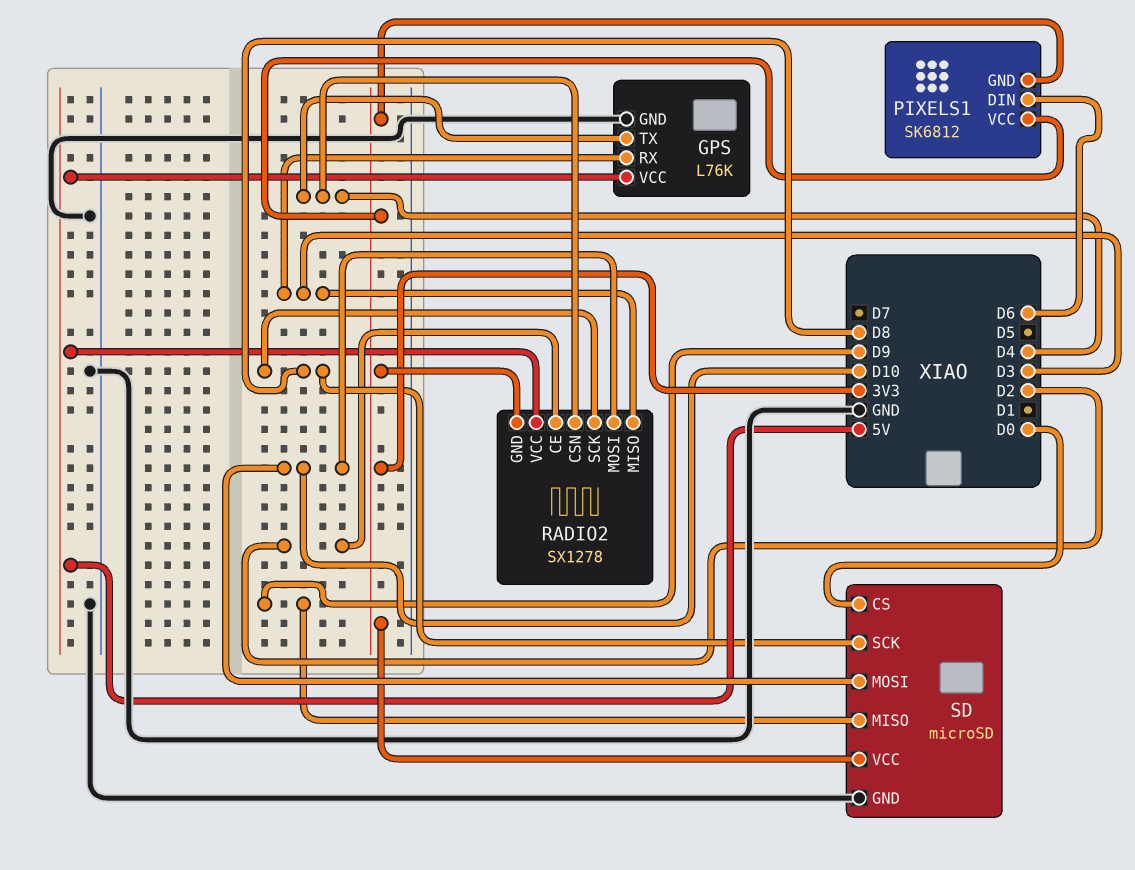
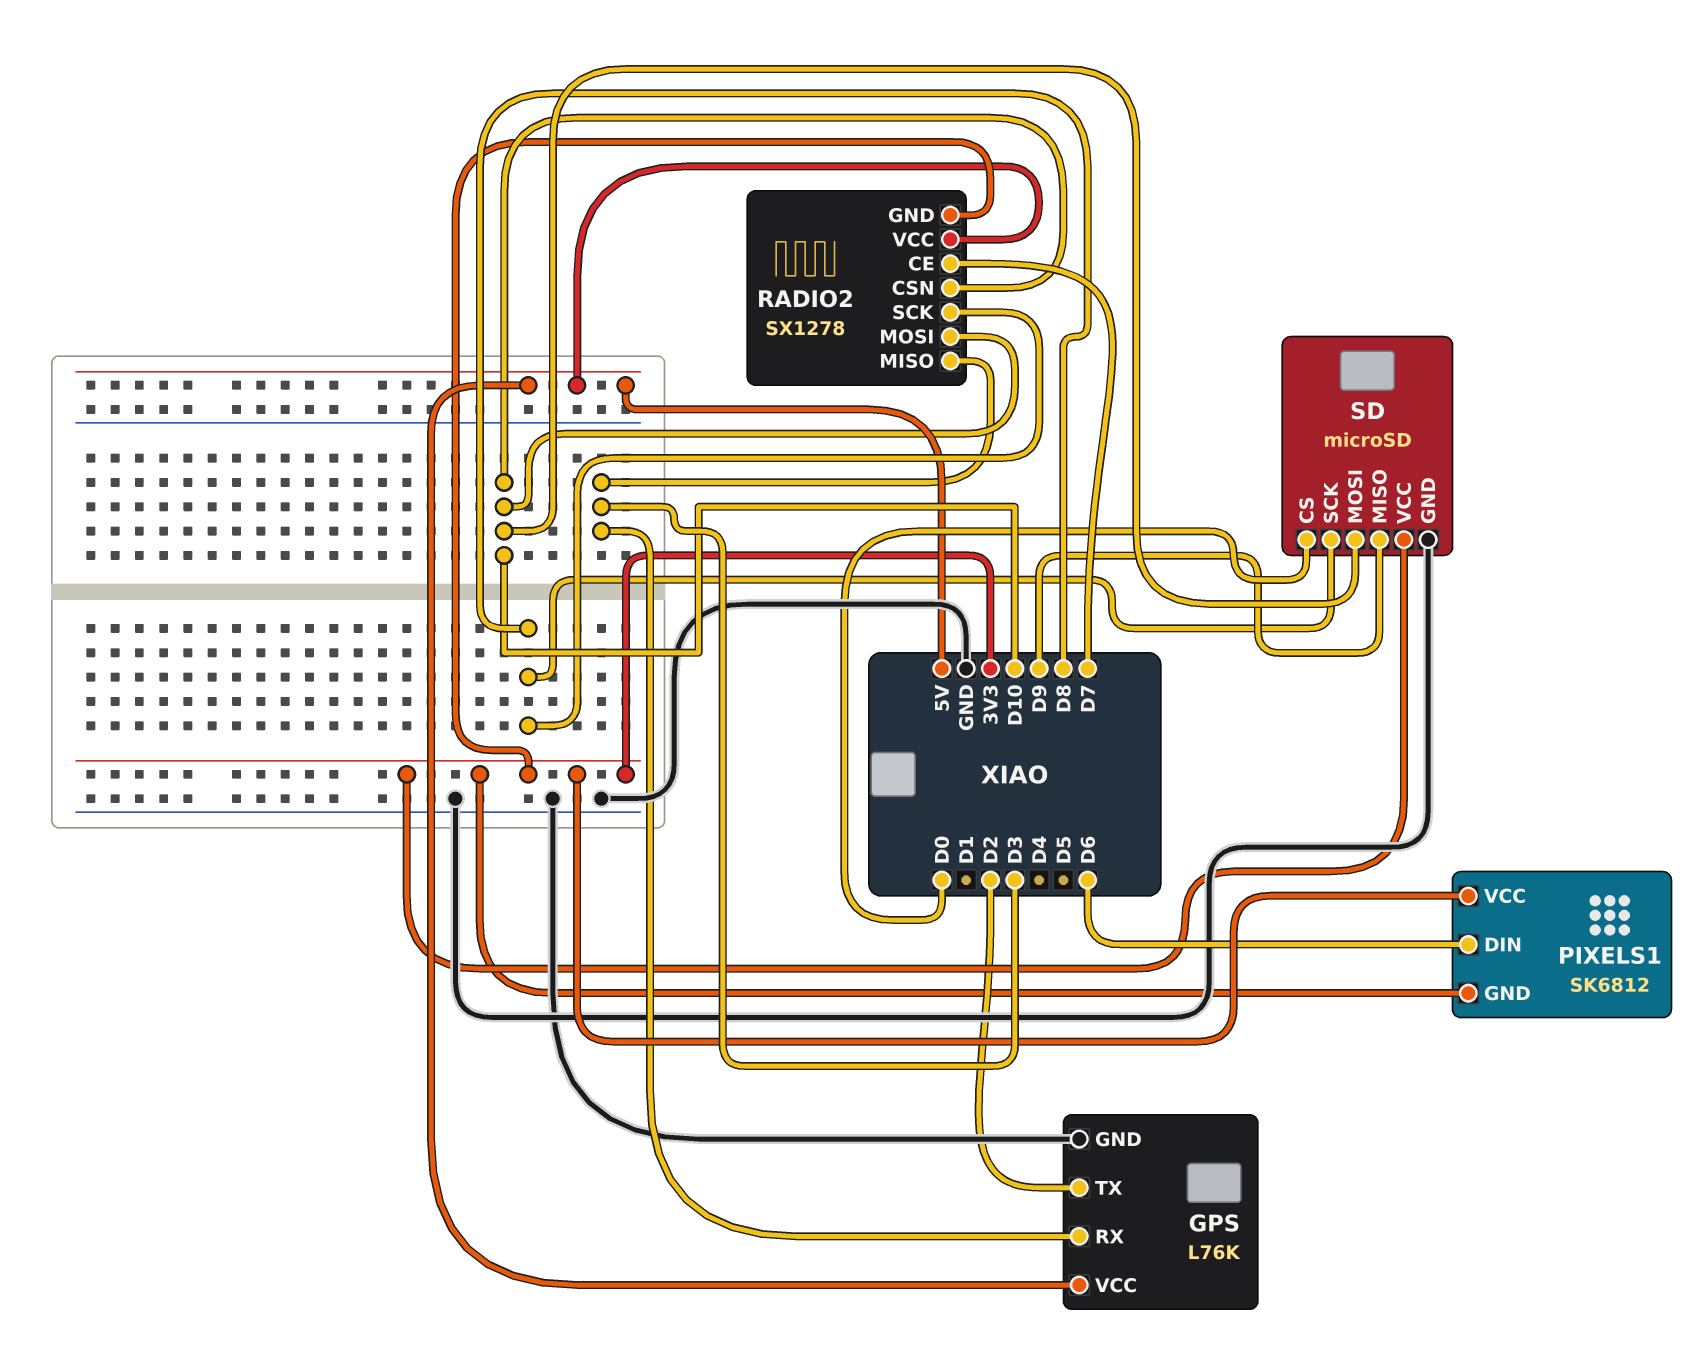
GPS pin TX: D4 -> D2
RADIO2 pin CE: D2 -> D7
RADIO2 pin CSN: D4 -> D10

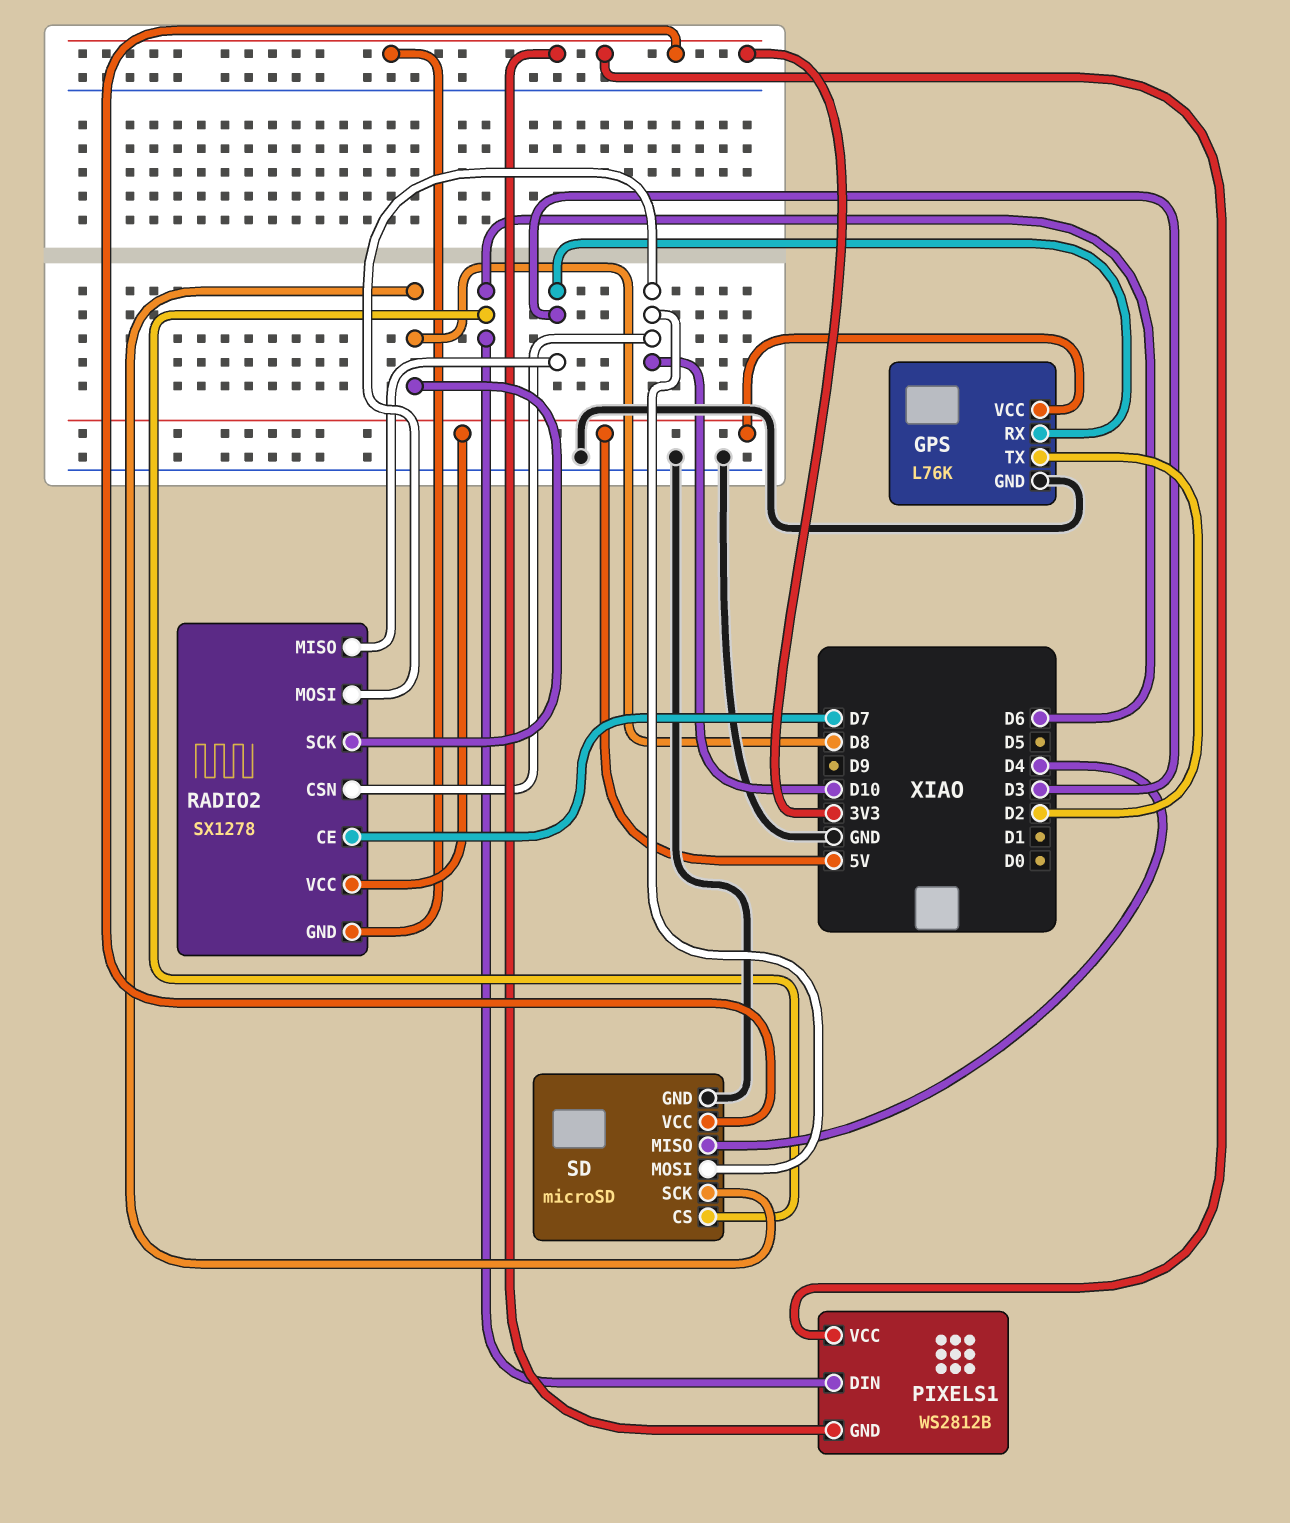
PIXELS1: SK6812 -> WS2812B
SD pin CS: D0 -> D6
SD pin MISO: D9 -> D4

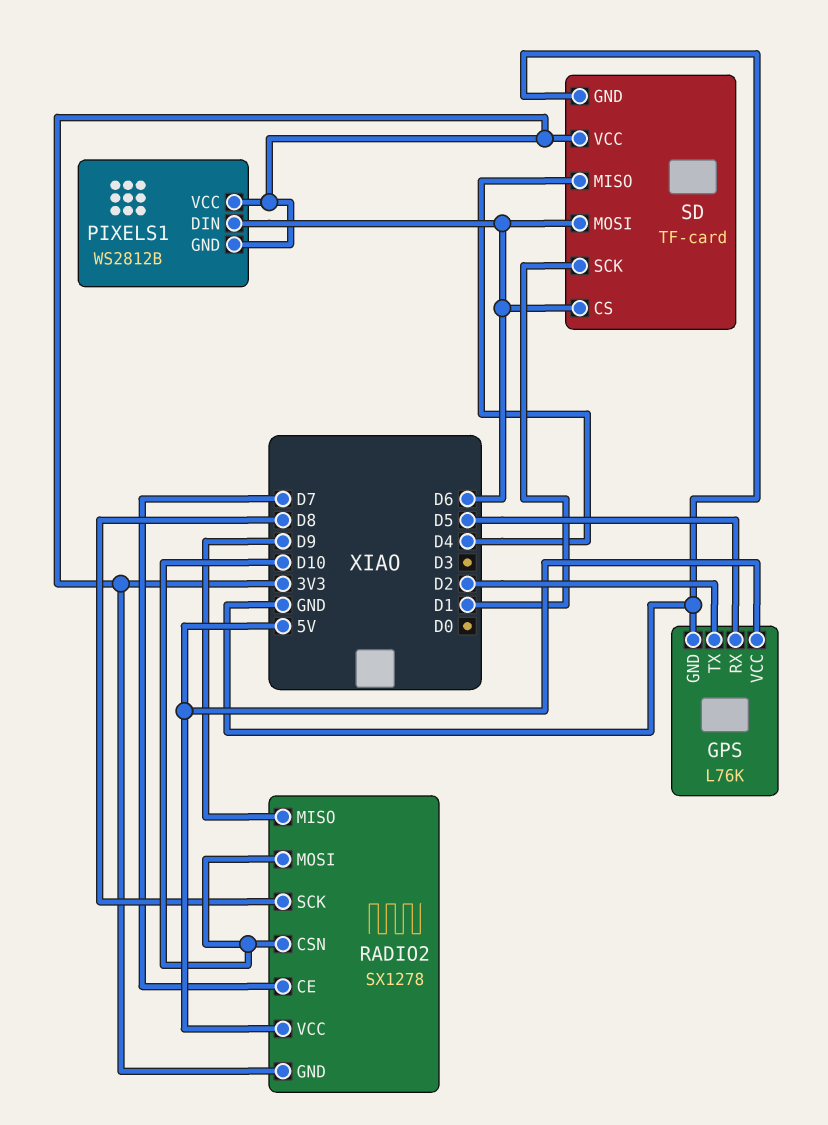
GPS pin RX: D3 -> D5
RADIO2 pin MISO: D3 -> D9
SD: microSD -> TF-card
SD pin MOSI: D10 -> D6
SD pin SCK: D8 -> D1

